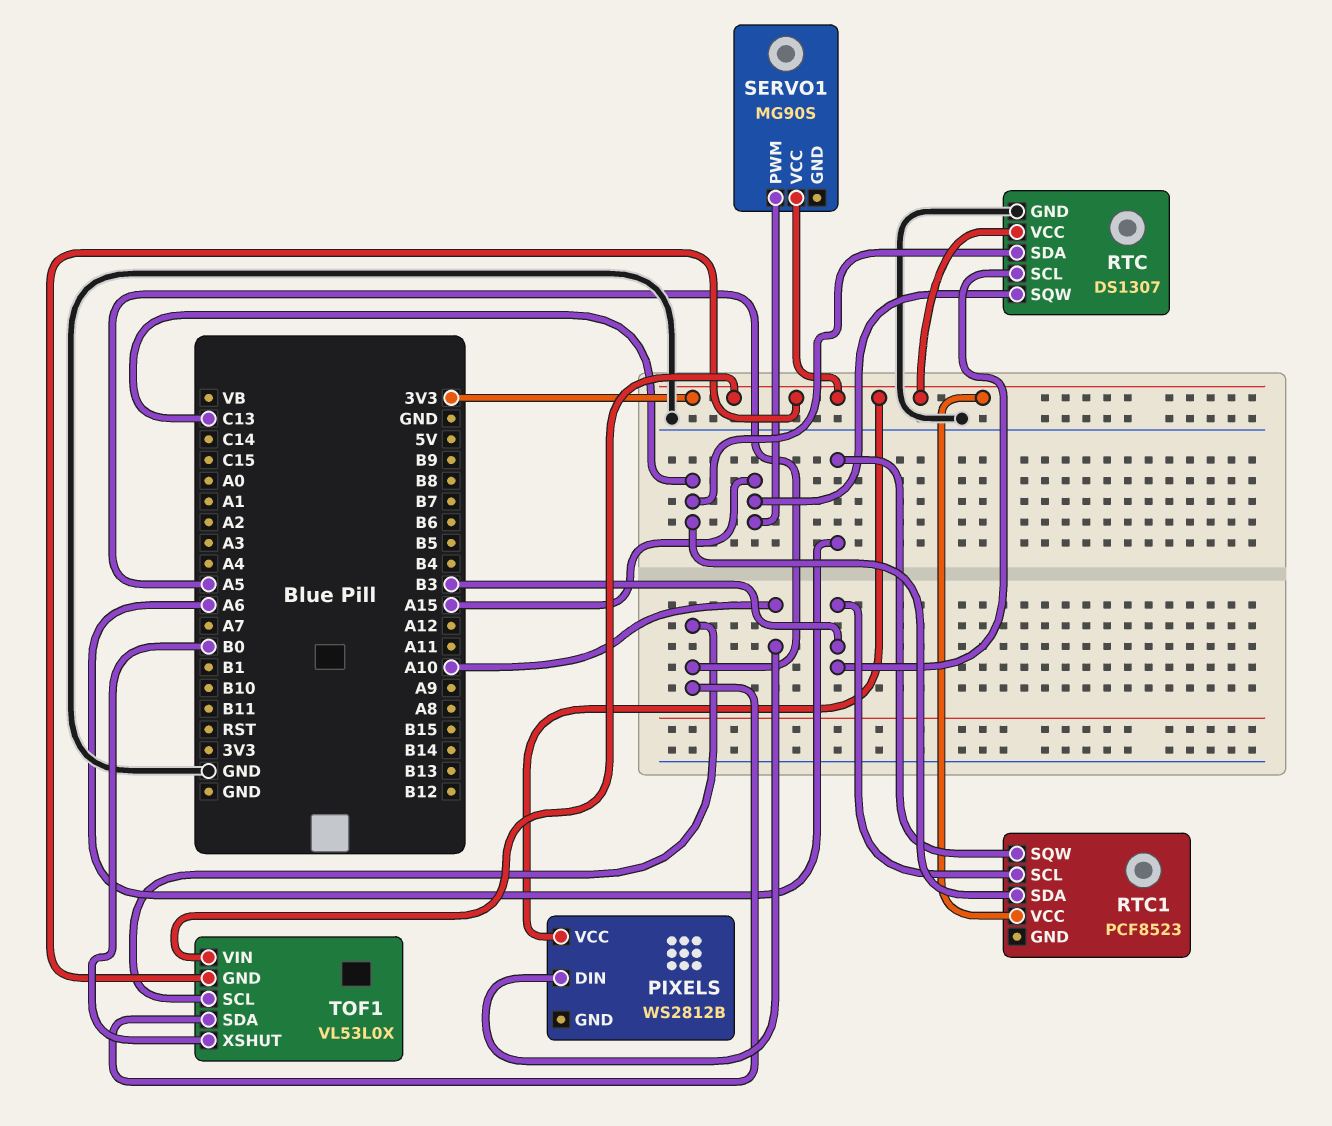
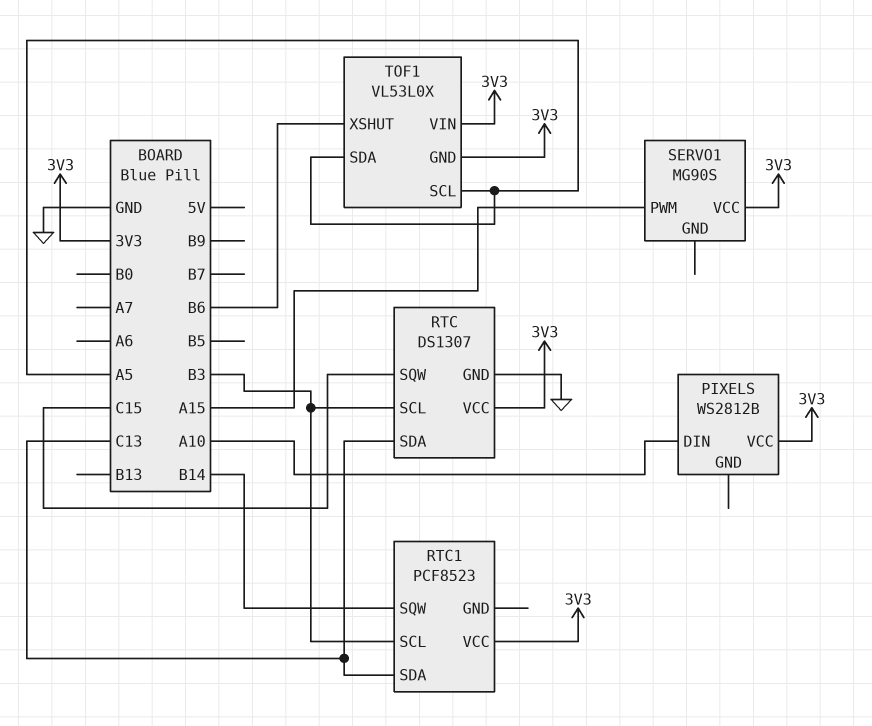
RTC pin SQW: A15 -> C15
RTC1 pin SQW: A6 -> B14
TOF1 pin XSHUT: B0 -> B6

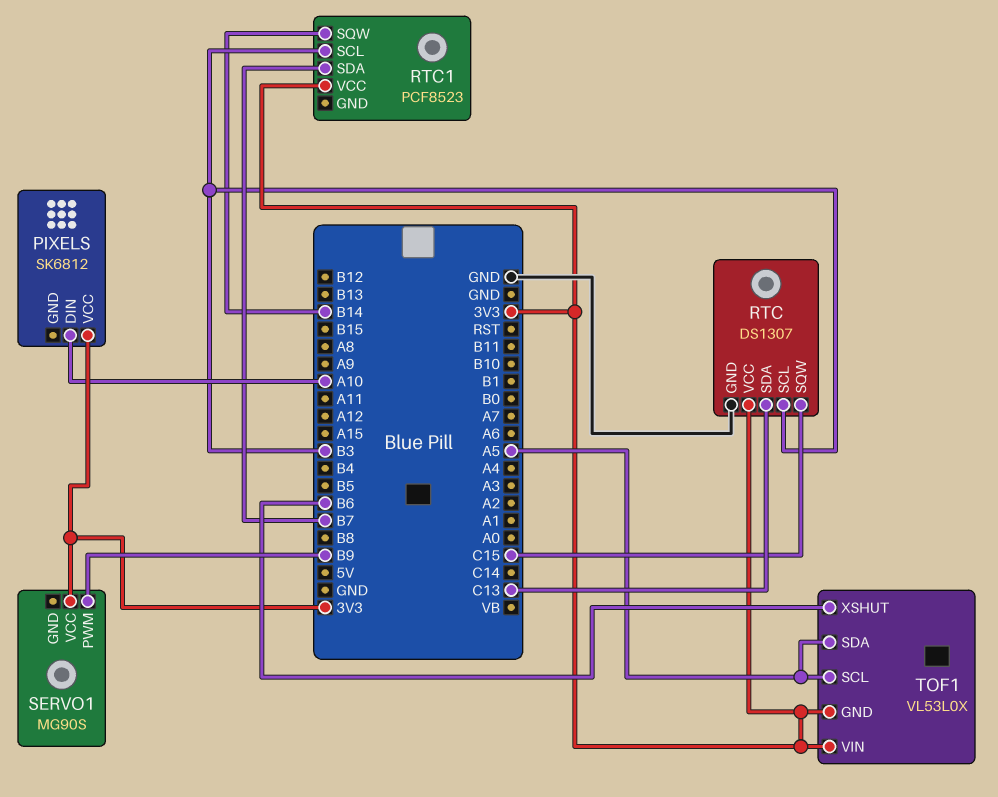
PIXELS: WS2812B -> SK6812
RTC1 pin SDA: C13 -> B7
SERVO1 pin PWM: A15 -> B9

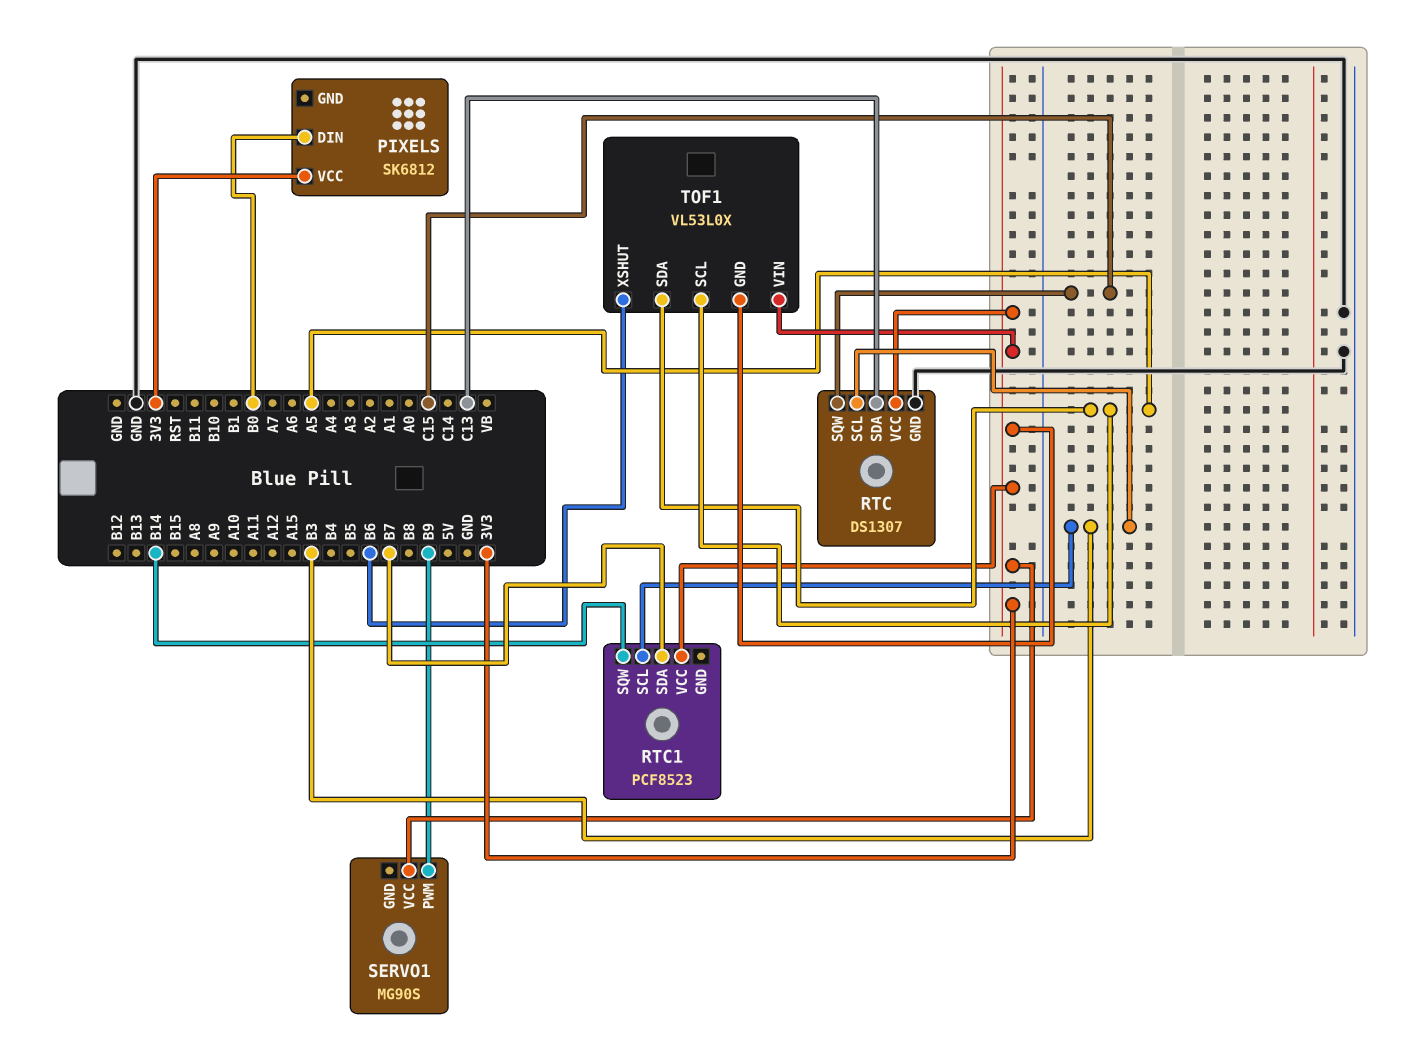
PIXELS pin DIN: A10 -> B0

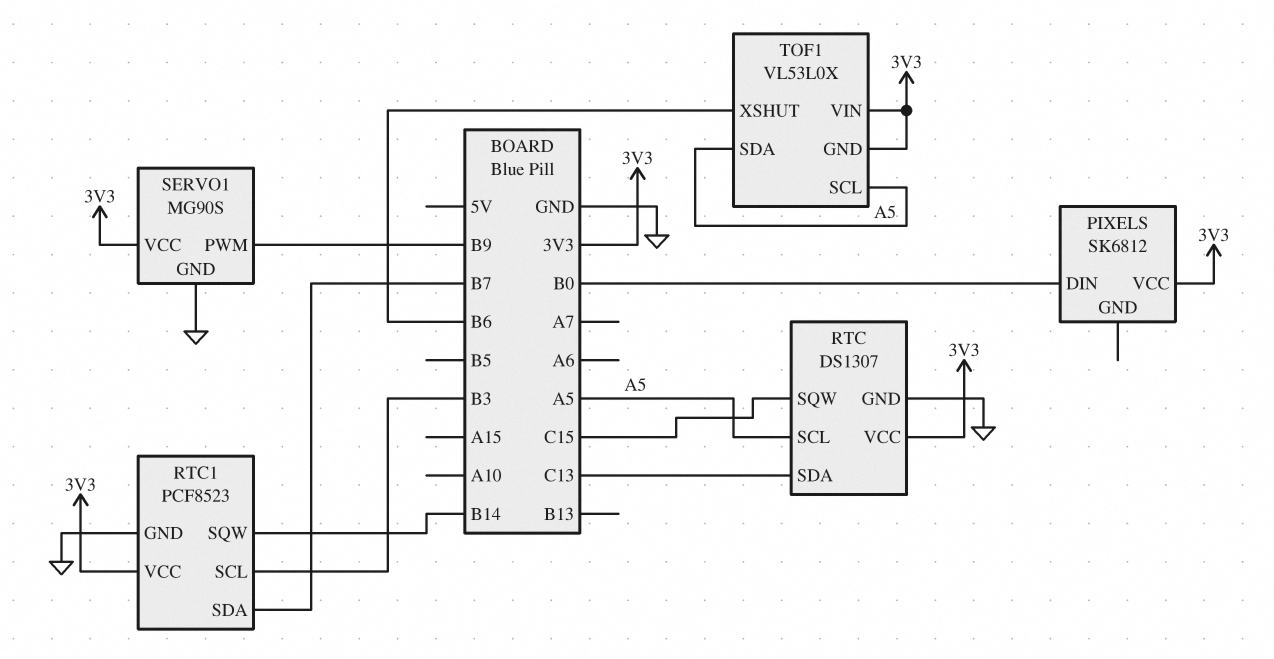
RTC pin SCL: B3 -> A5
RTC1 pin GND: none -> GND
SERVO1 pin GND: none -> GND

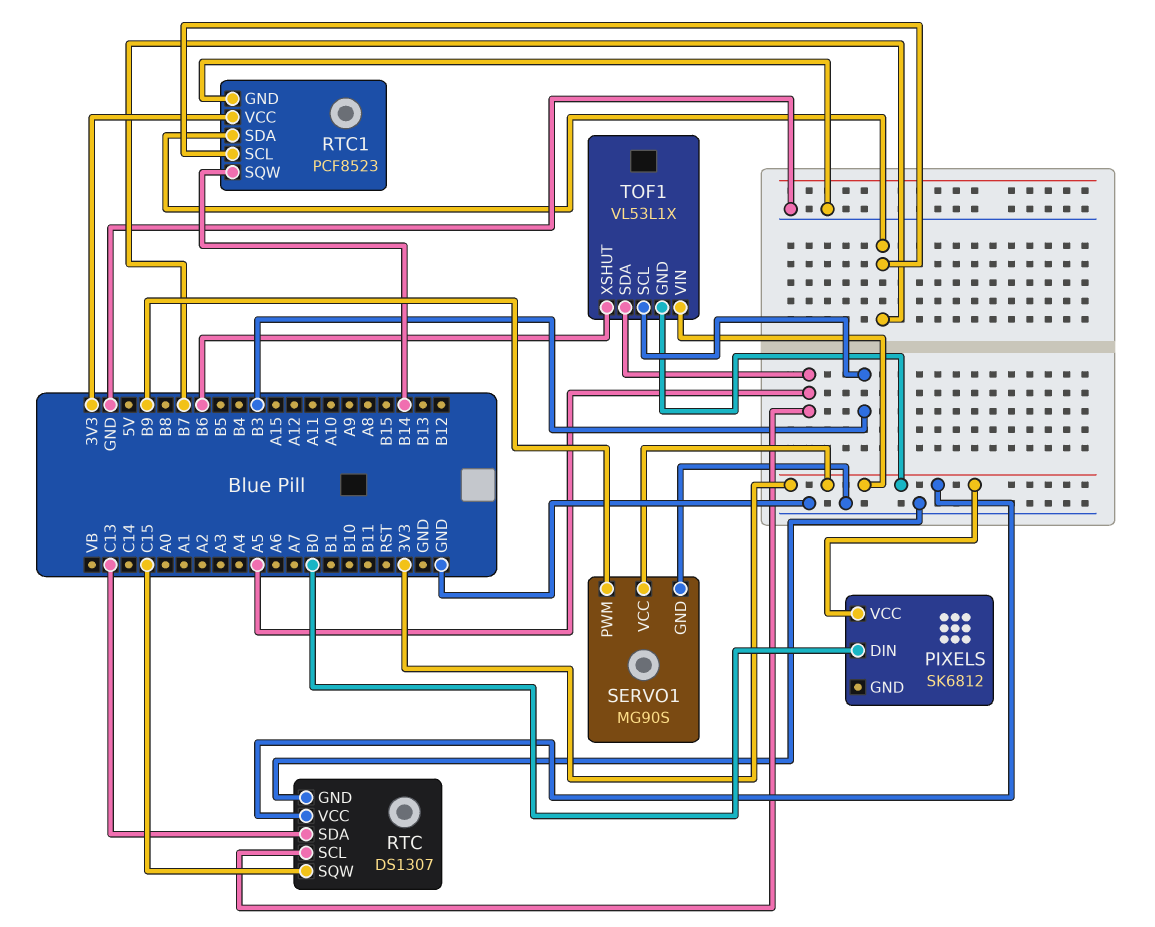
RTC1 pin SCL: B3 -> B7
TOF1: VL53L0X -> VL53L1X
TOF1 pin SCL: A5 -> B3

